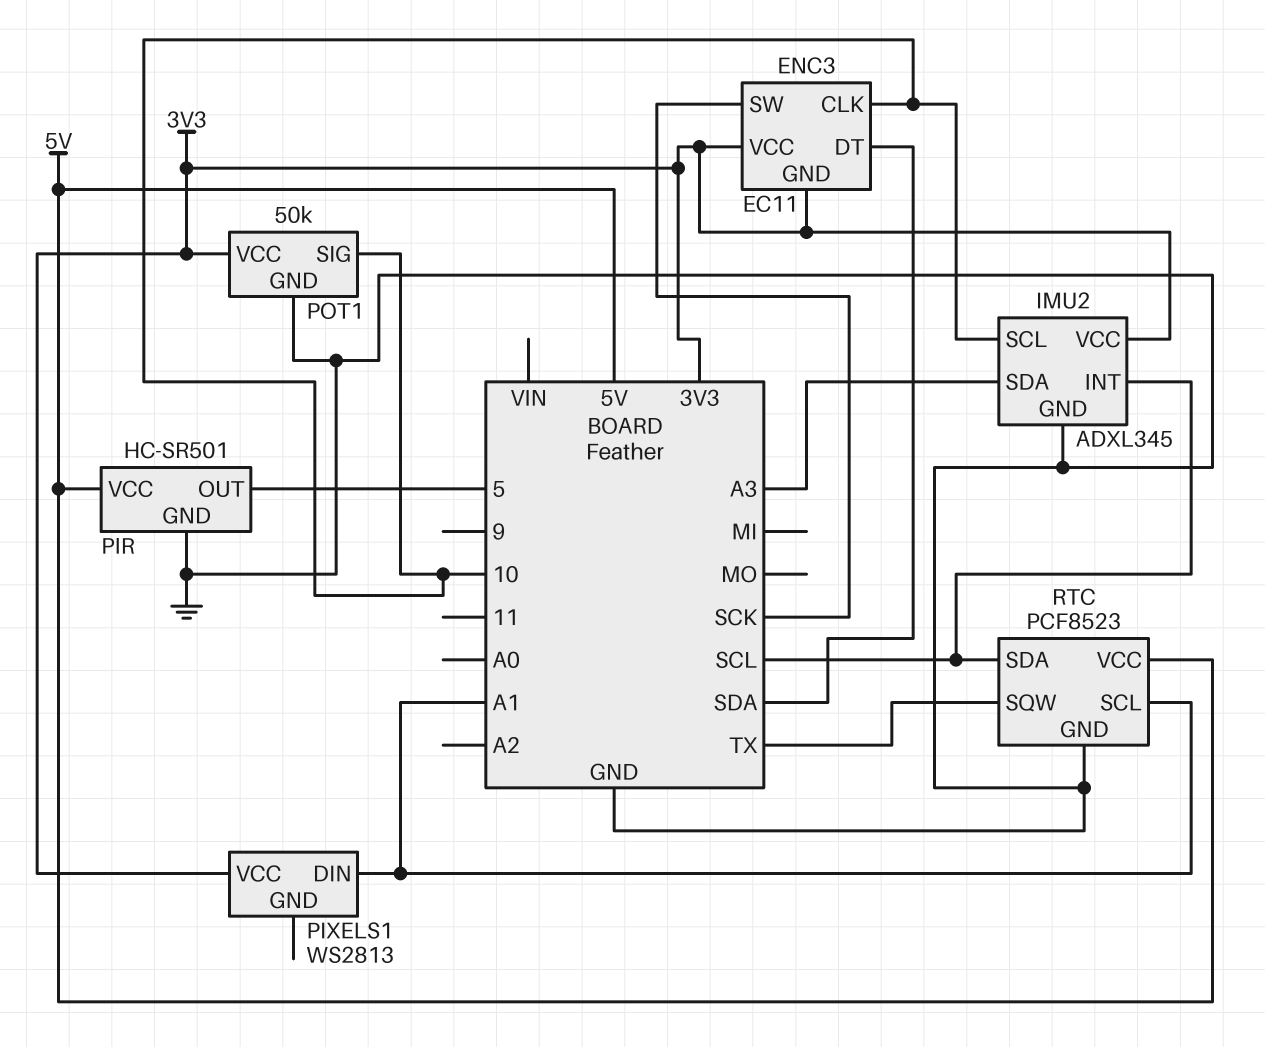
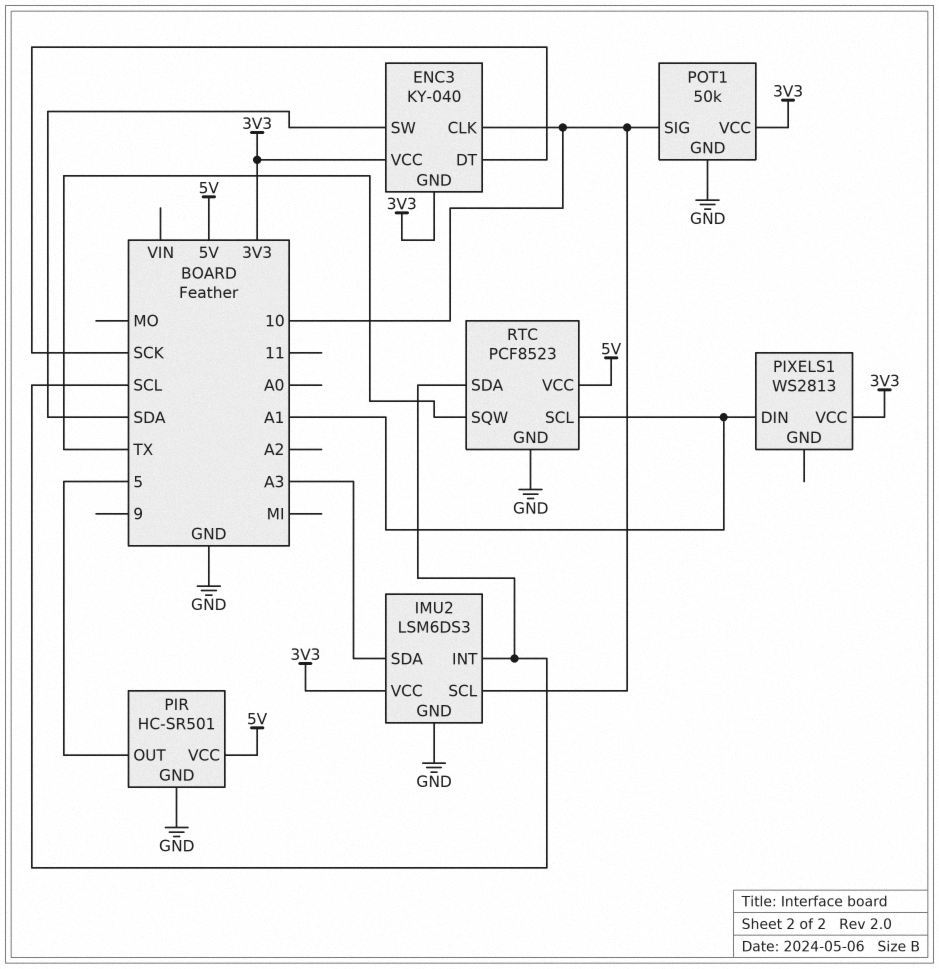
ENC3: EC11 -> KY-040
ENC3 pin DT: SDA -> SCK
ENC3 pin SW: SCK -> SDA
IMU2: ADXL345 -> LSM6DS3

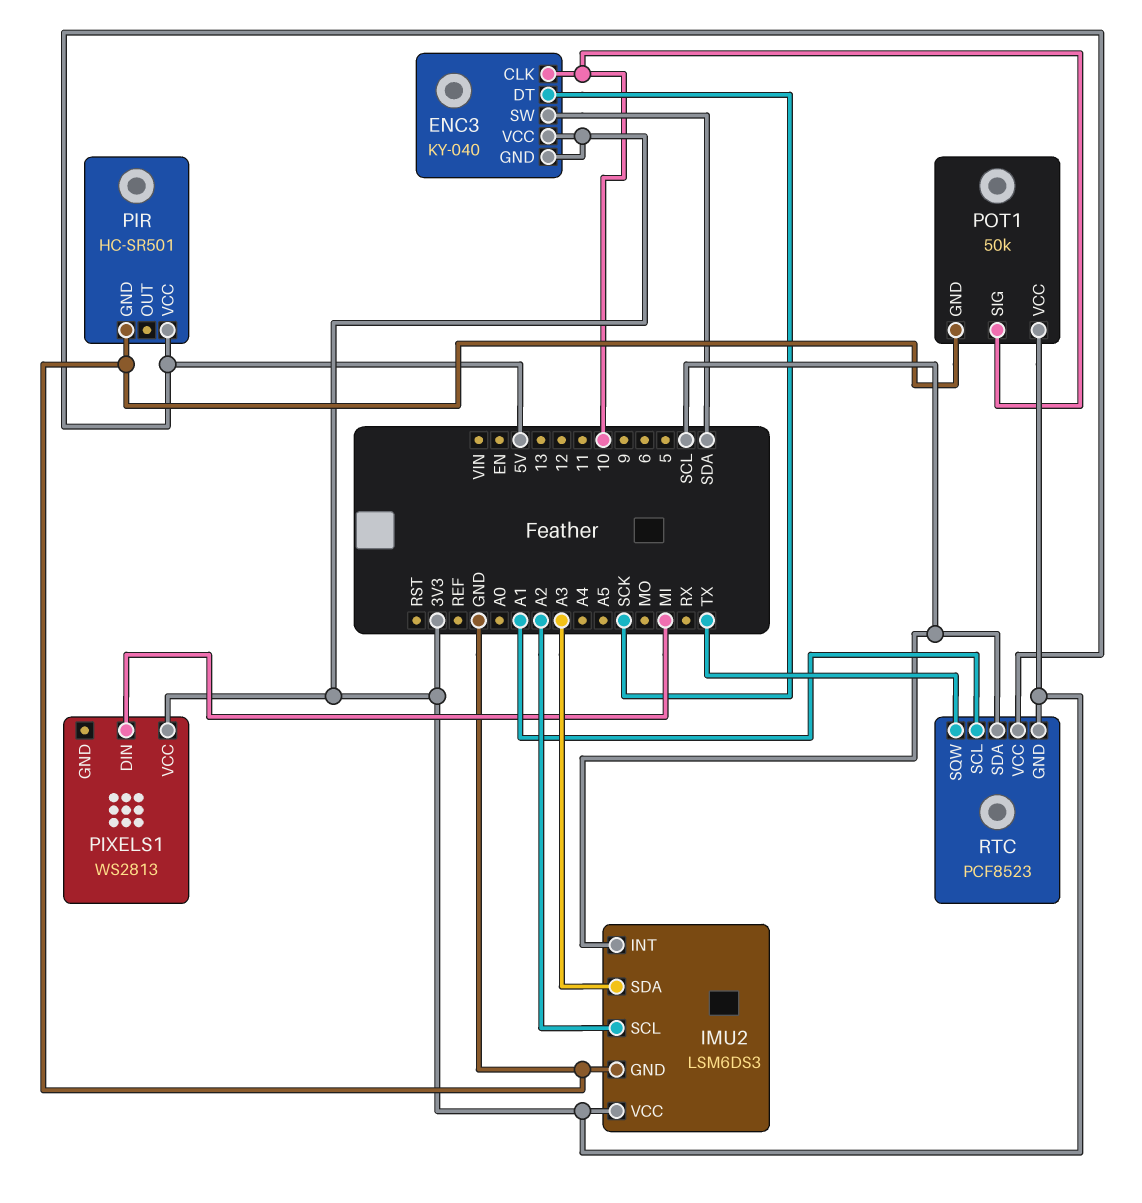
IMU2 pin SCL: 10 -> A2
PIR pin OUT: 5 -> none
PIXELS1 pin DIN: A1 -> MI
RTC pin GND: GND -> 3V3

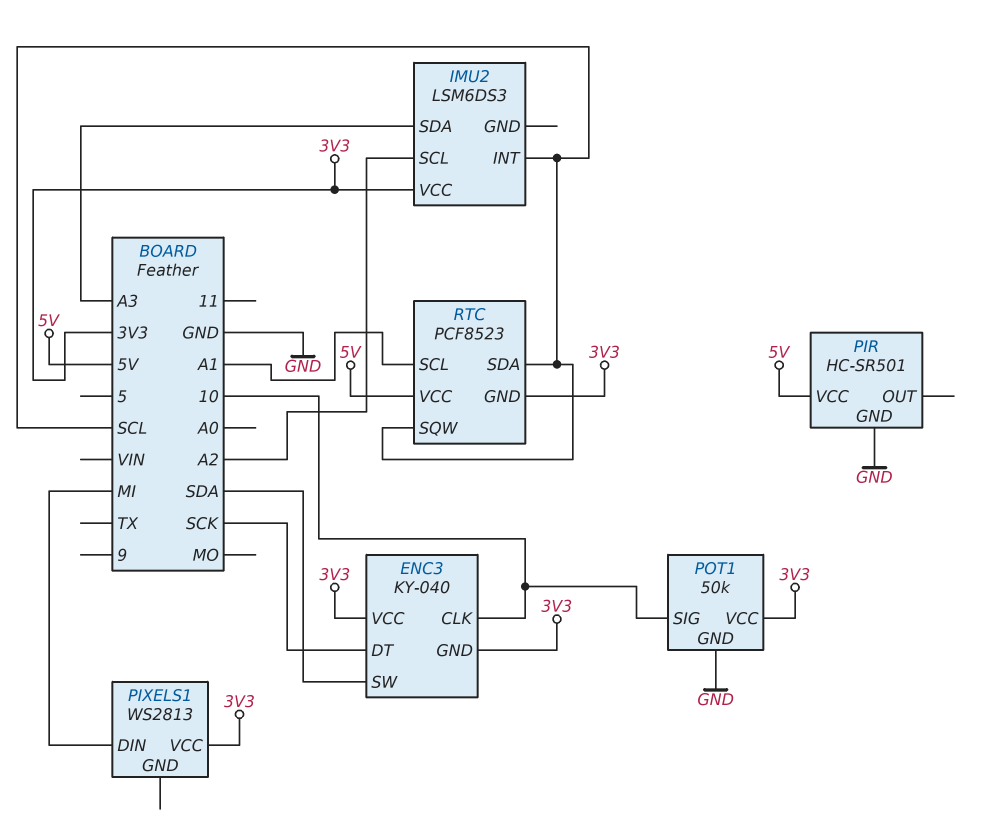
IMU2 pin GND: GND -> none
RTC pin SQW: TX -> SCL

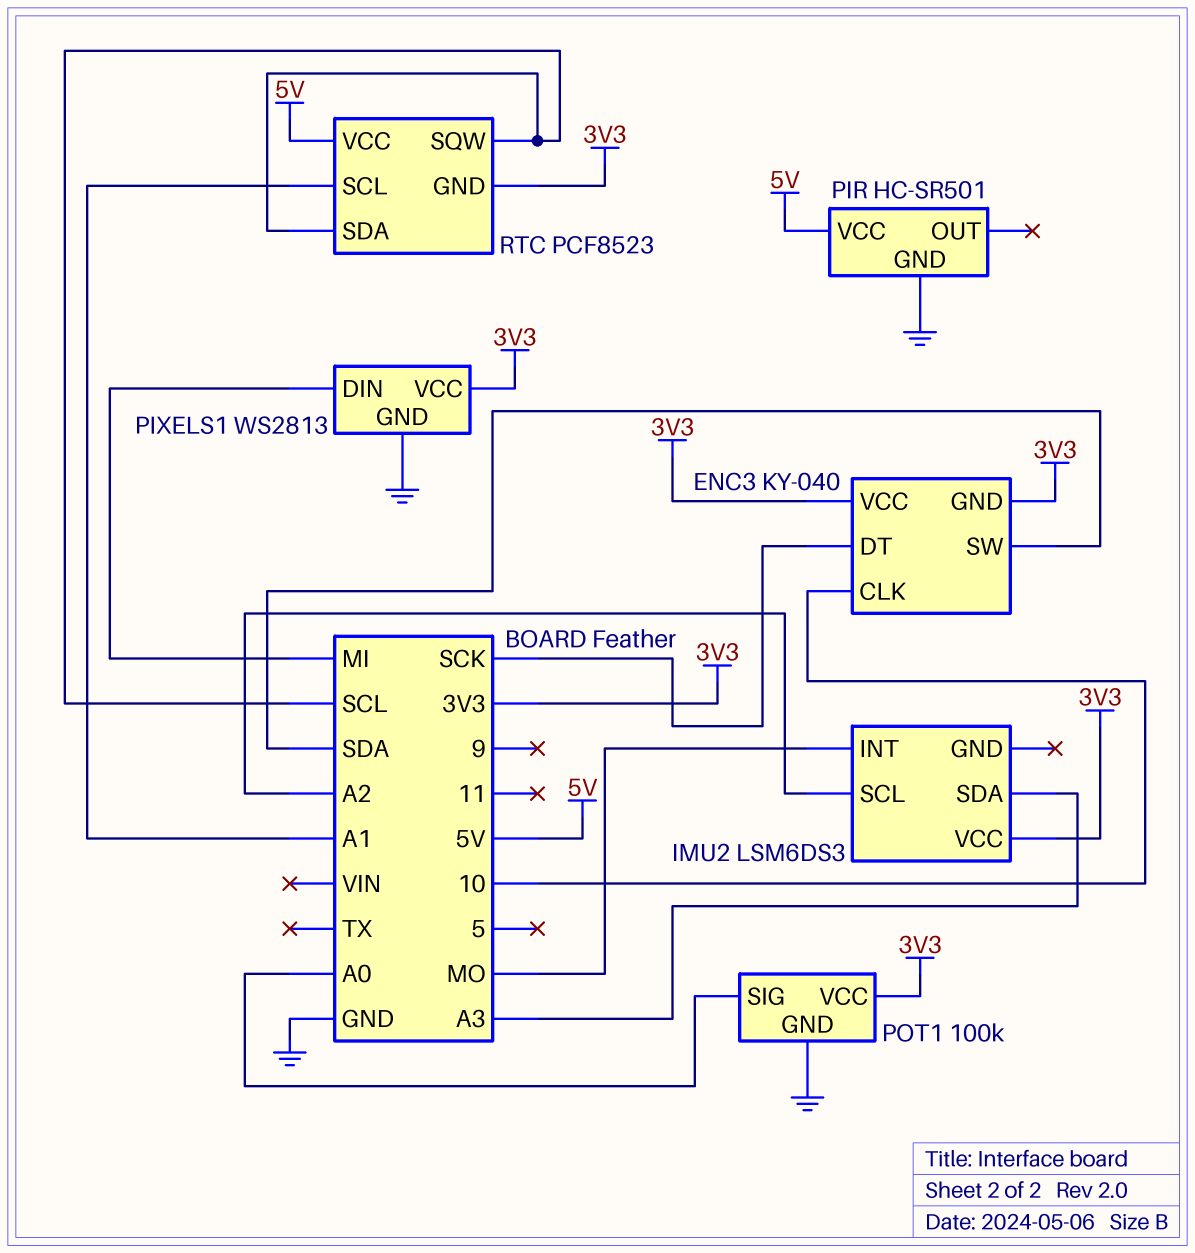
IMU2 pin INT: SCL -> MO
PIXELS1 pin GND: none -> GND
POT1: 50k -> 100k
POT1 pin SIG: 10 -> A0

